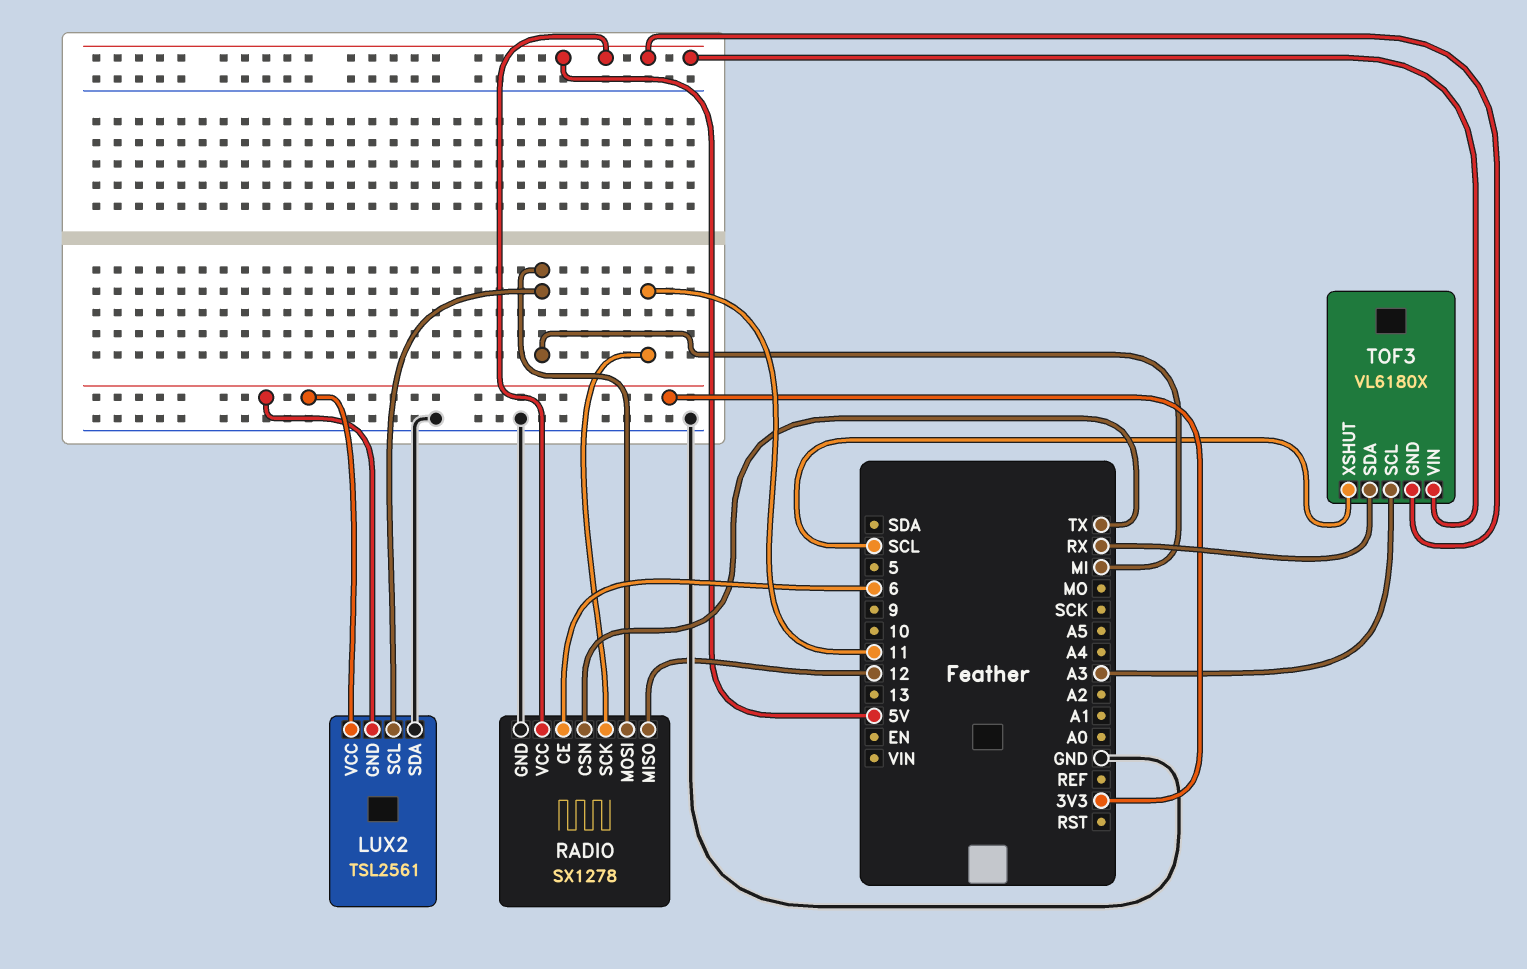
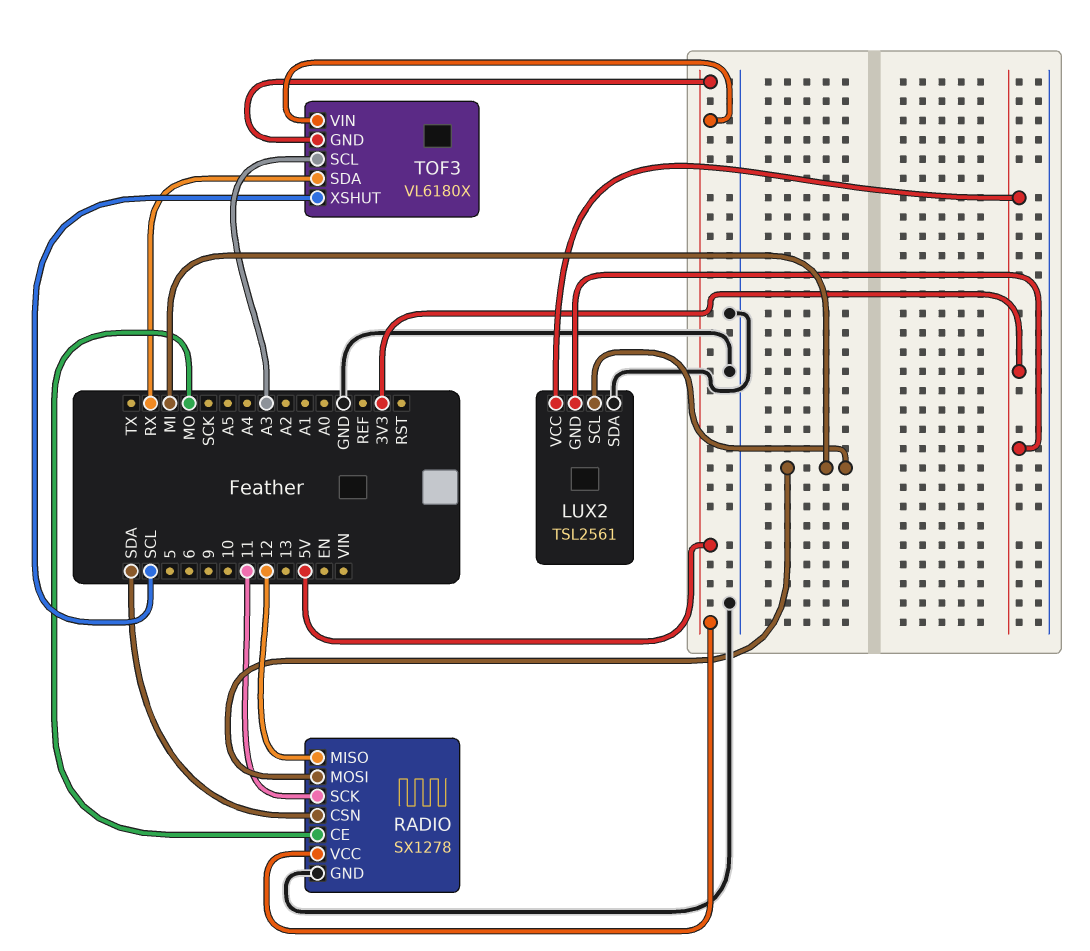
RADIO pin CE: 6 -> MO
RADIO pin CSN: TX -> SDA

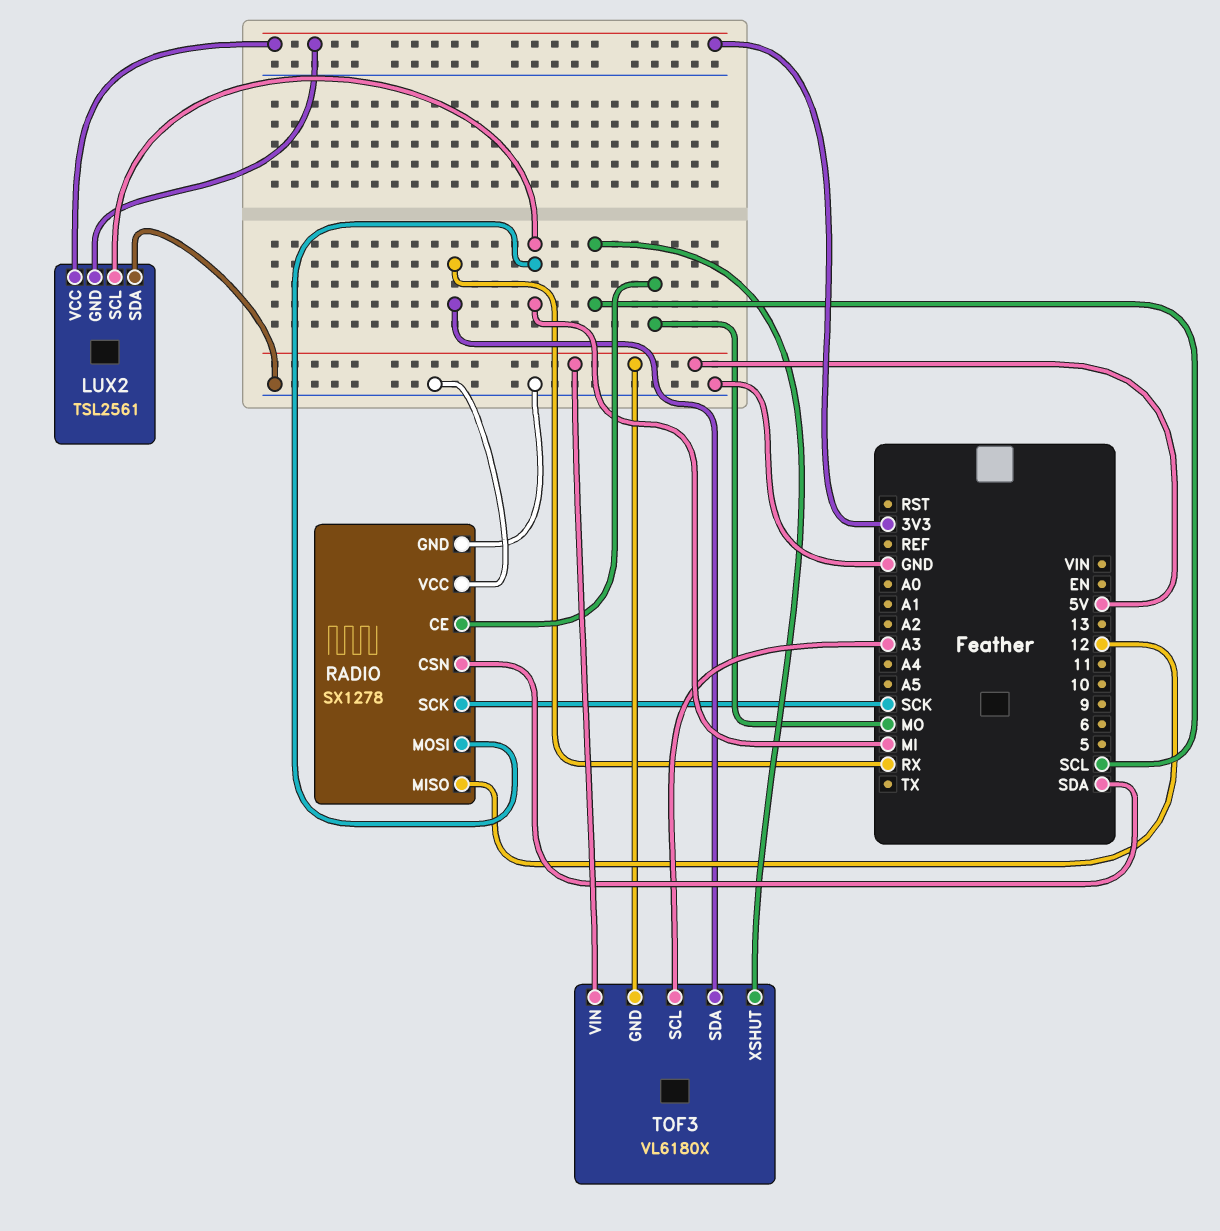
RADIO pin SCK: 11 -> SCK
RADIO pin VCC: 5V -> GND

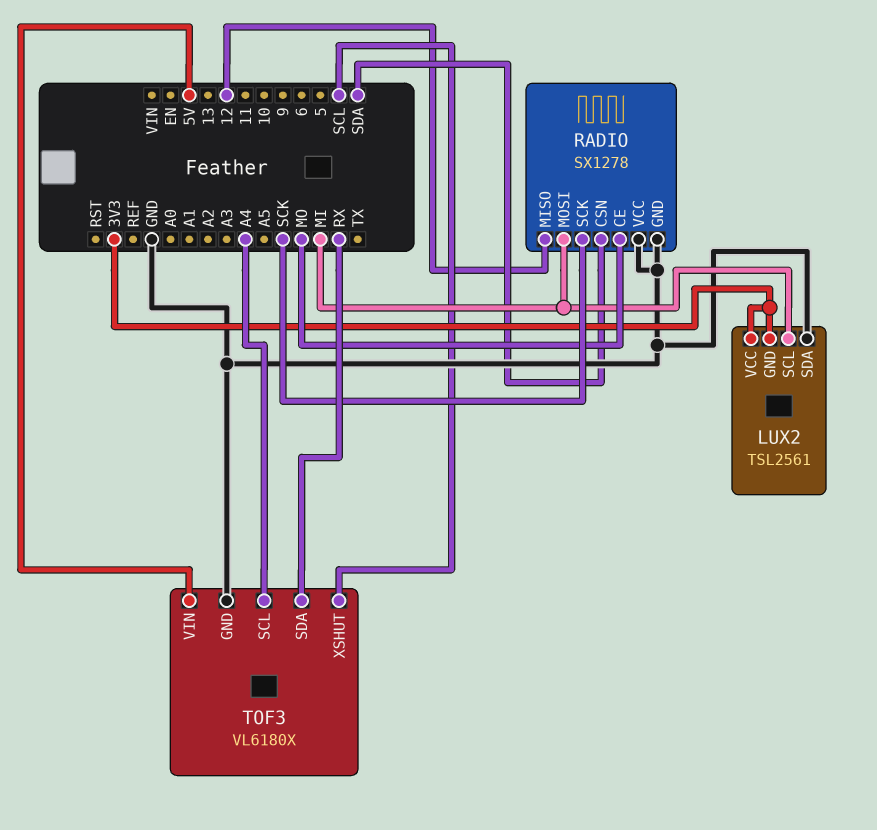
TOF3 pin GND: 5V -> GND
TOF3 pin SCL: A3 -> A4

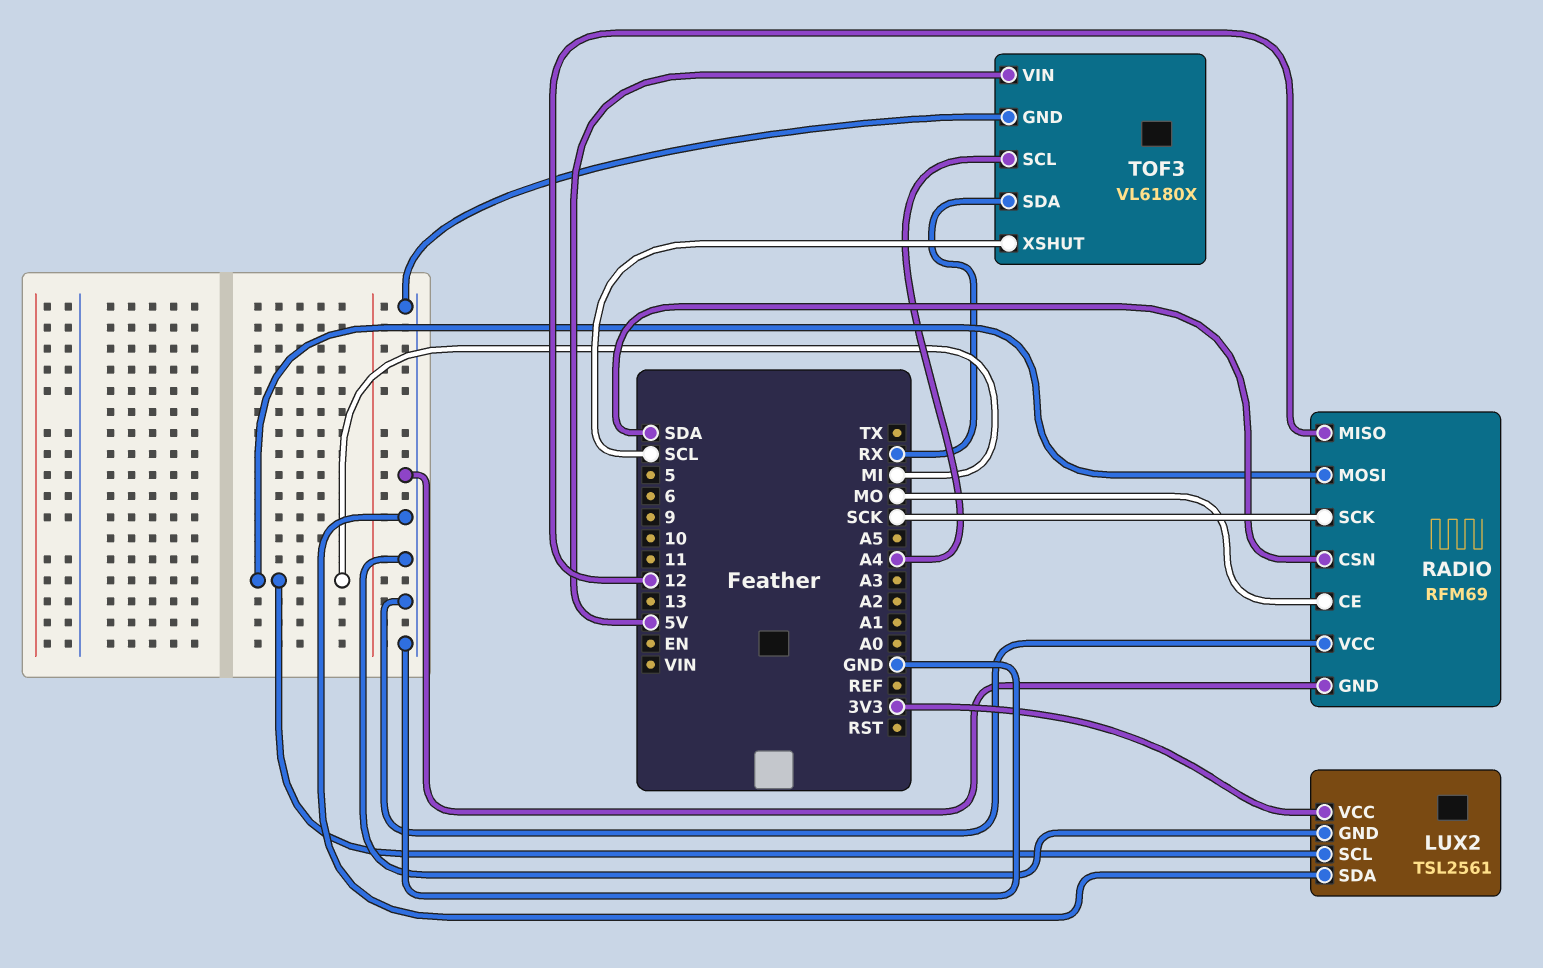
LUX2 pin GND: 3V3 -> GND
RADIO: SX1278 -> RFM69

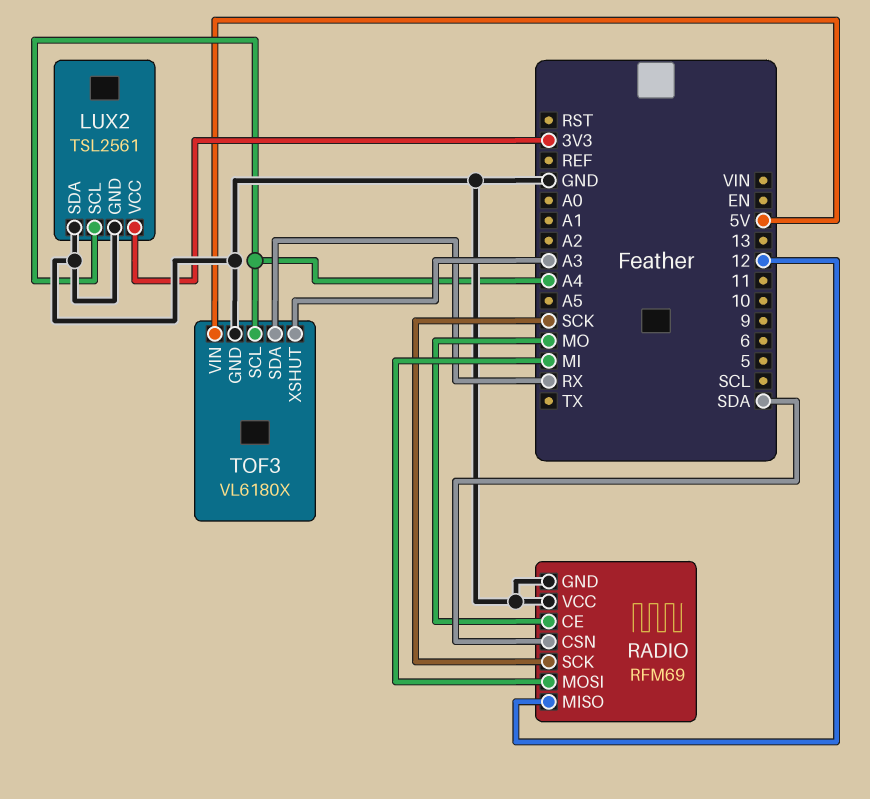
LUX2 pin SCL: MI -> A4
TOF3 pin XSHUT: SCL -> A3

